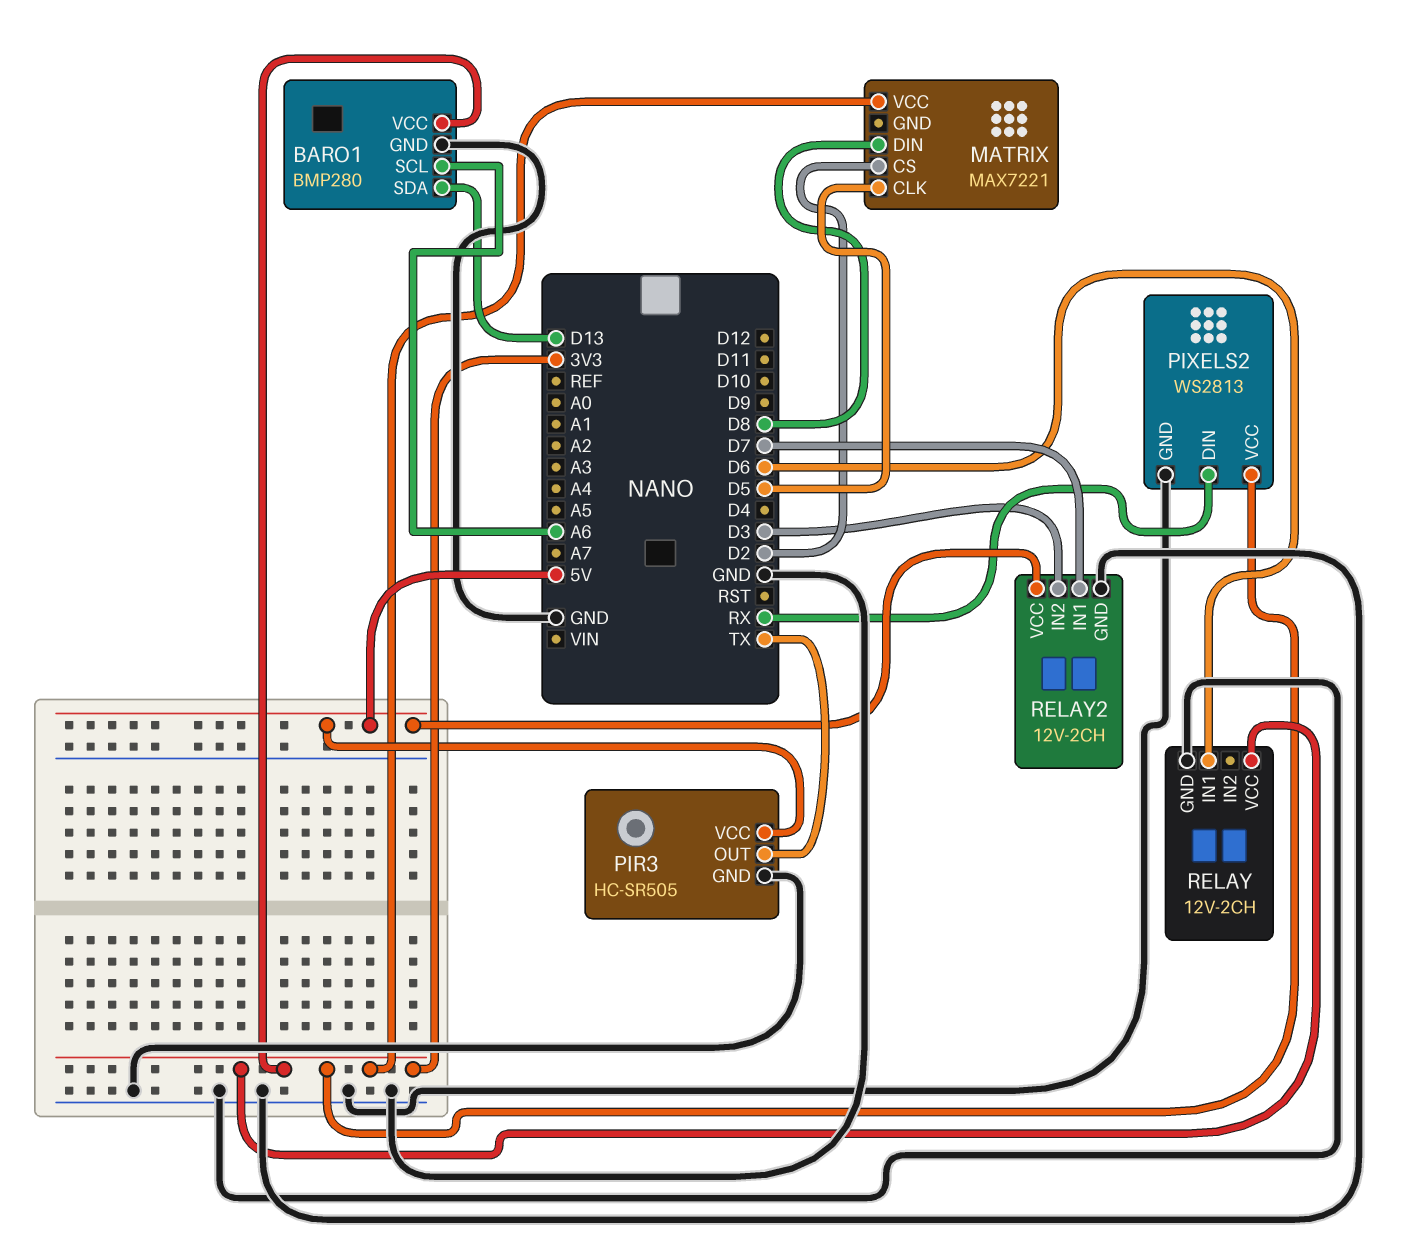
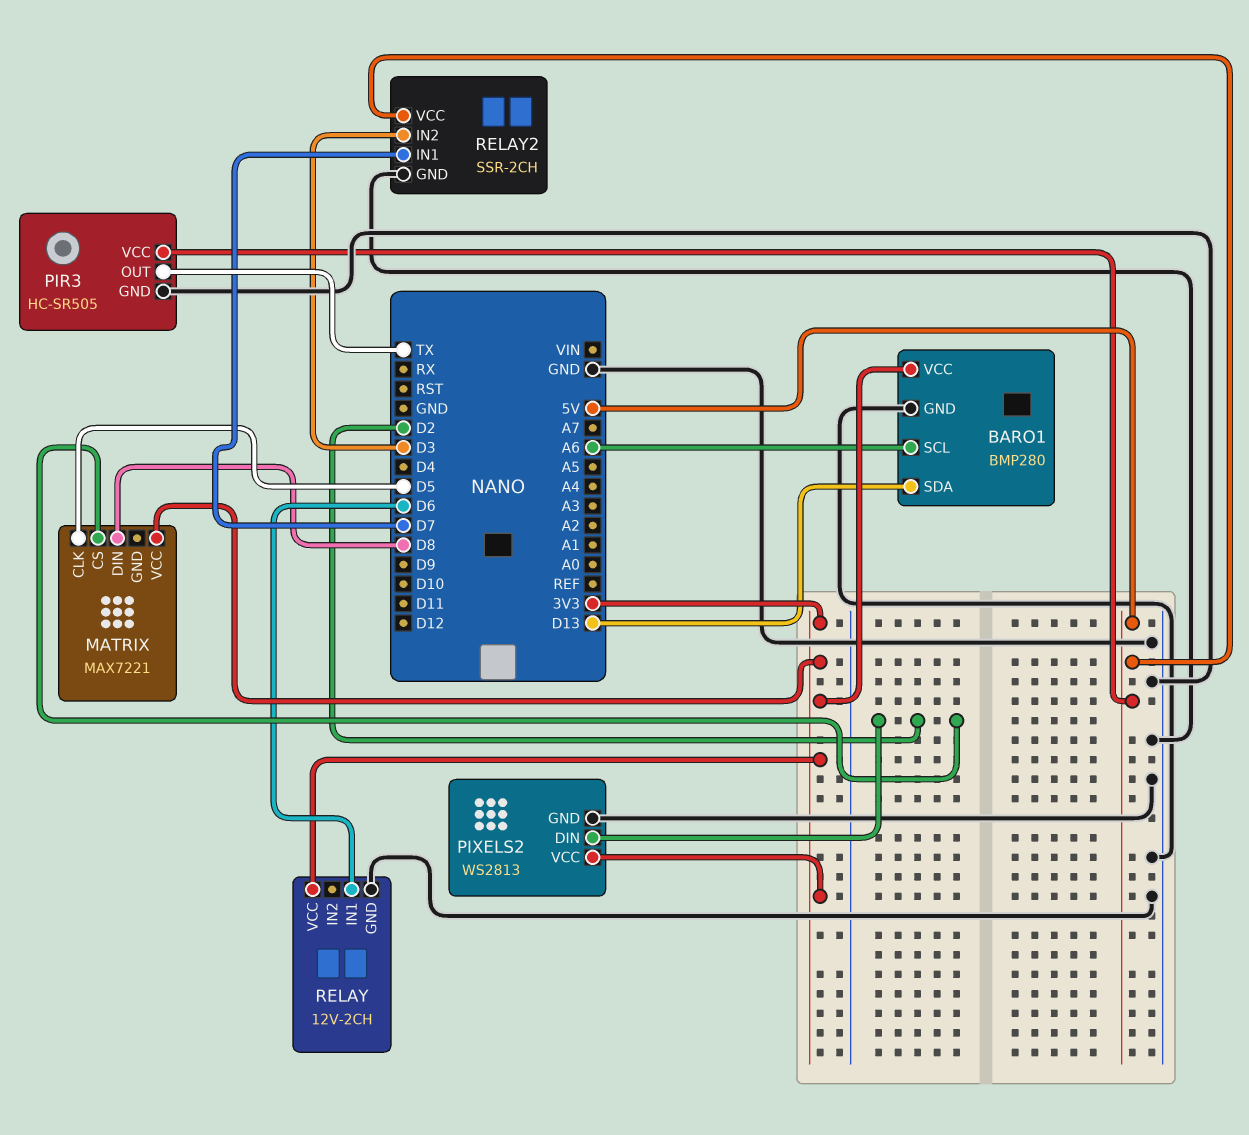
PIXELS2 pin DIN: RX -> D2
RELAY2: 12V-2CH -> SSR-2CH

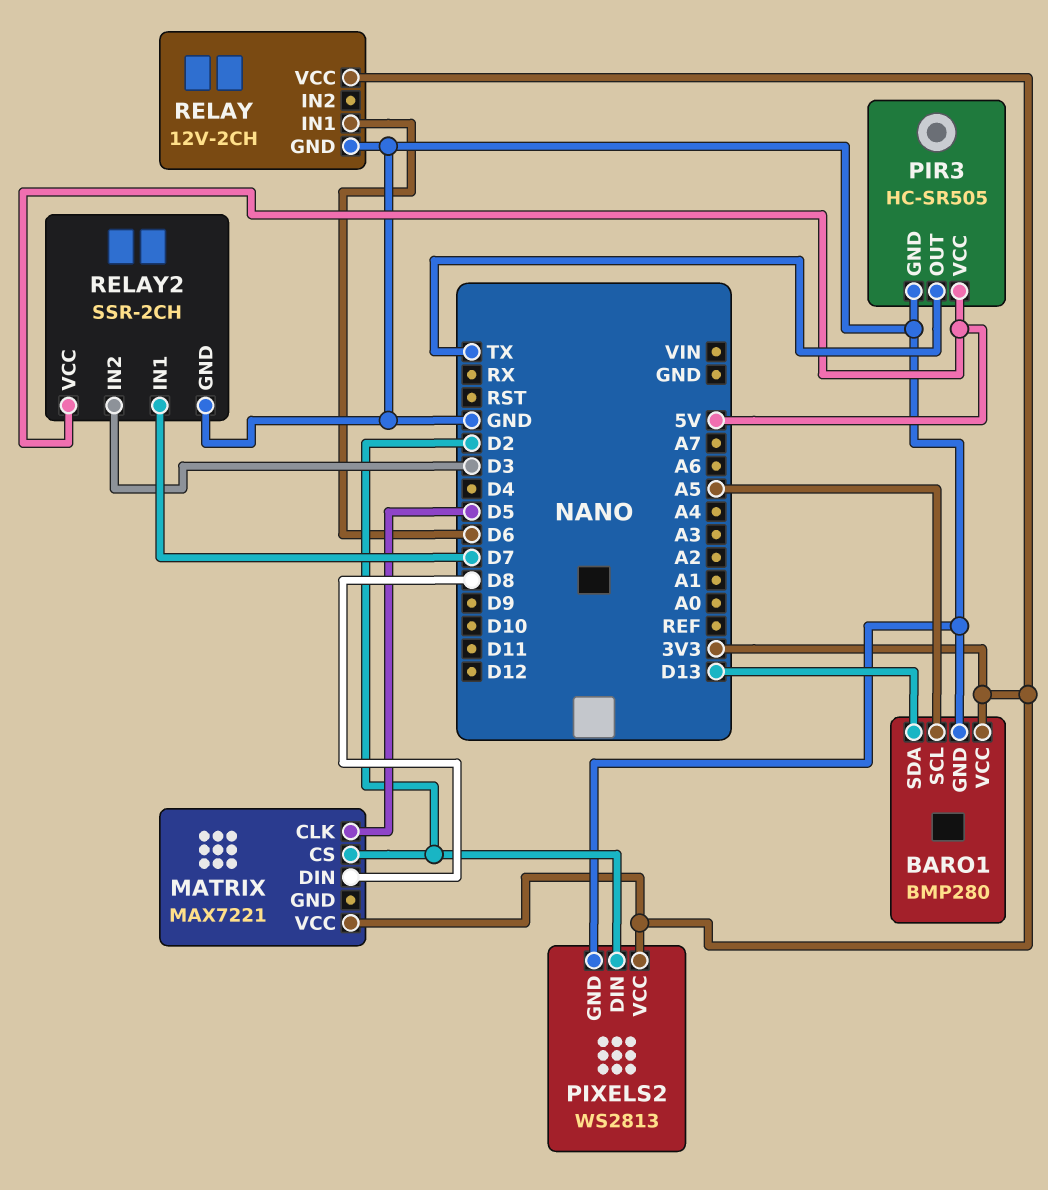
BARO1 pin SCL: A6 -> A5

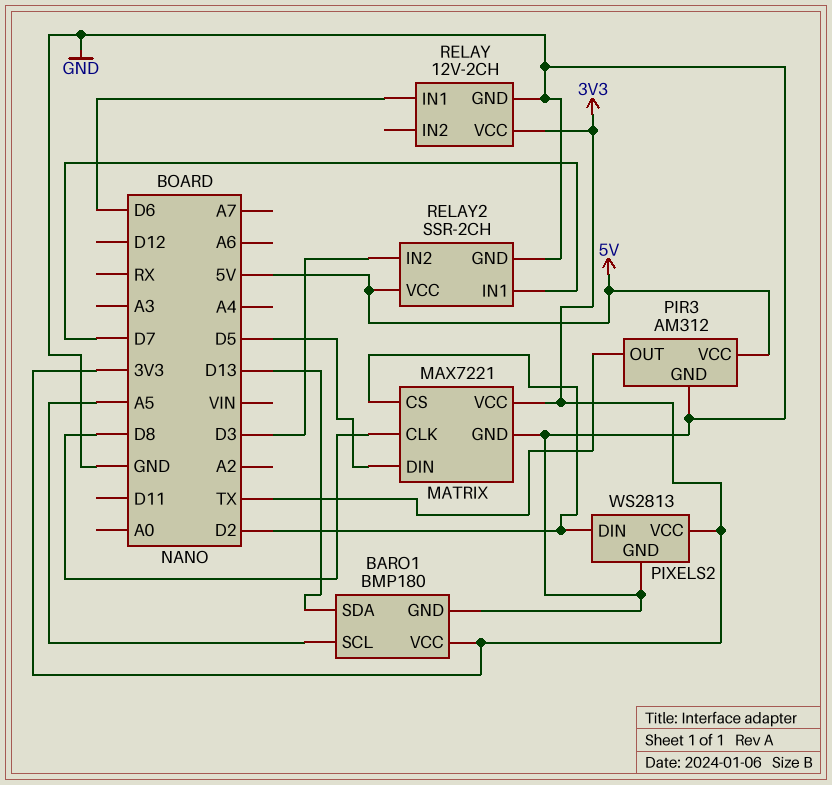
BARO1: BMP280 -> BMP180
MATRIX pin CLK: D5 -> D8
MATRIX pin DIN: D8 -> D5
MATRIX pin GND: none -> GND
PIR3: HC-SR505 -> AM312

